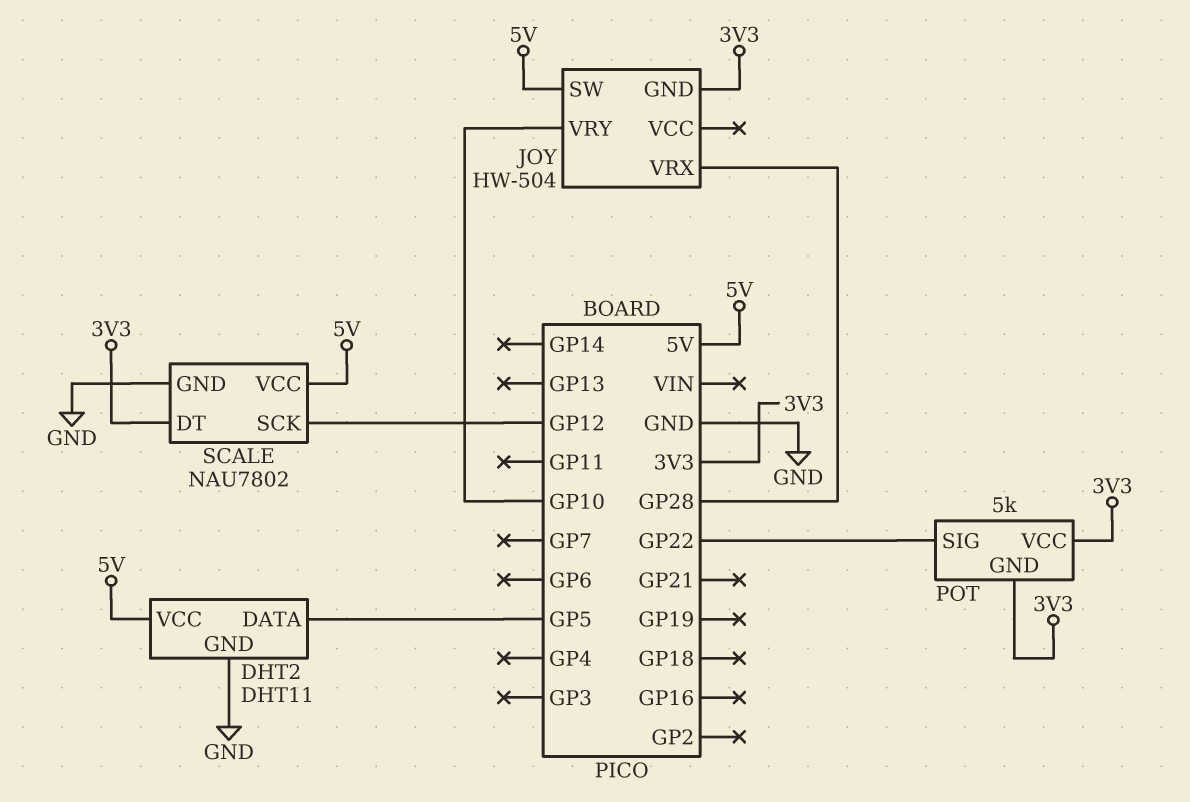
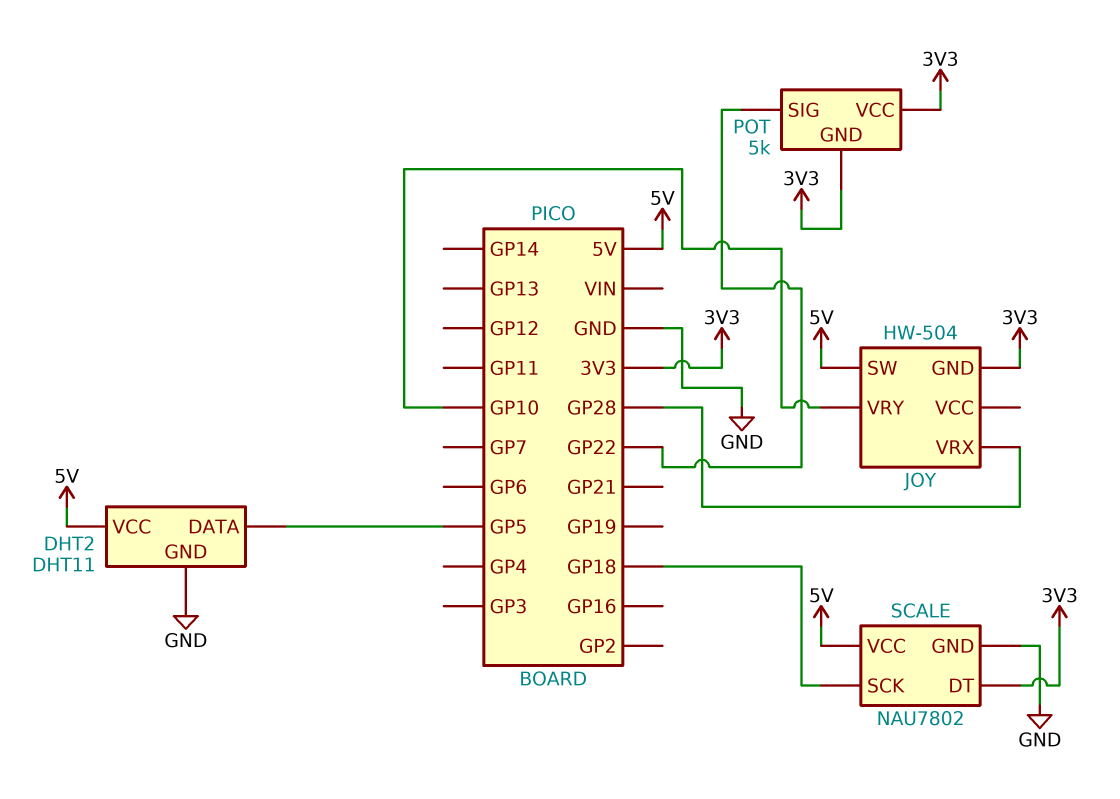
SCALE pin SCK: GP12 -> GP18

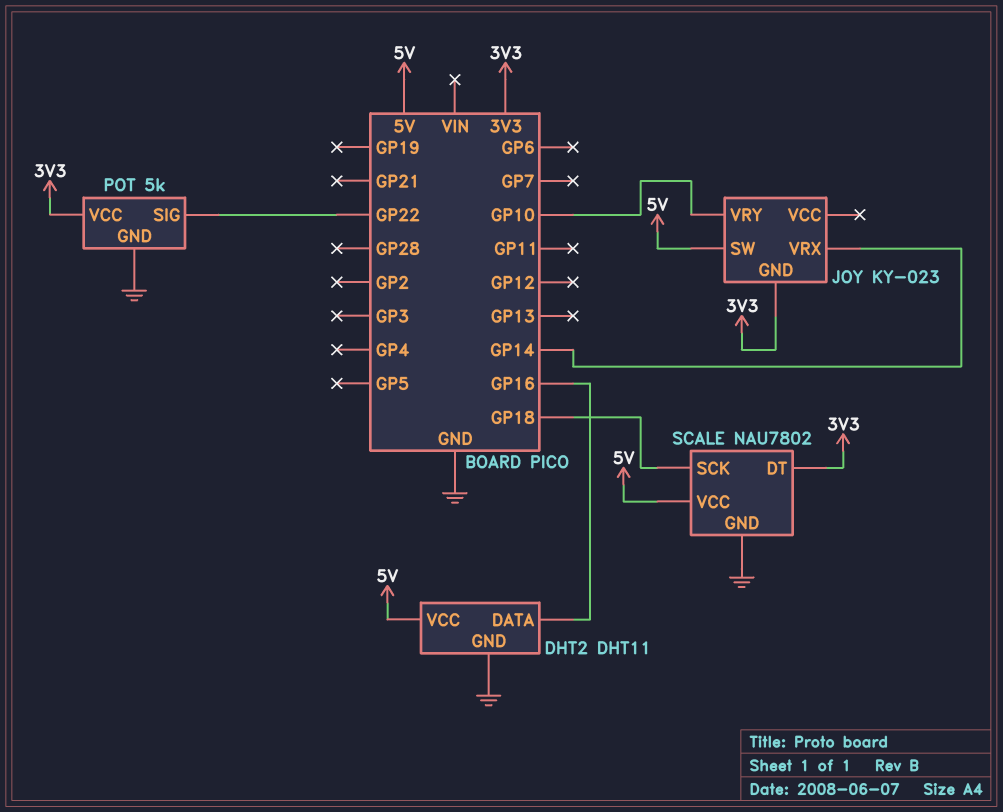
DHT2 pin DATA: GP5 -> GP16
JOY: HW-504 -> KY-023
JOY pin VRX: GP28 -> GP14
POT pin GND: 3V3 -> GND

